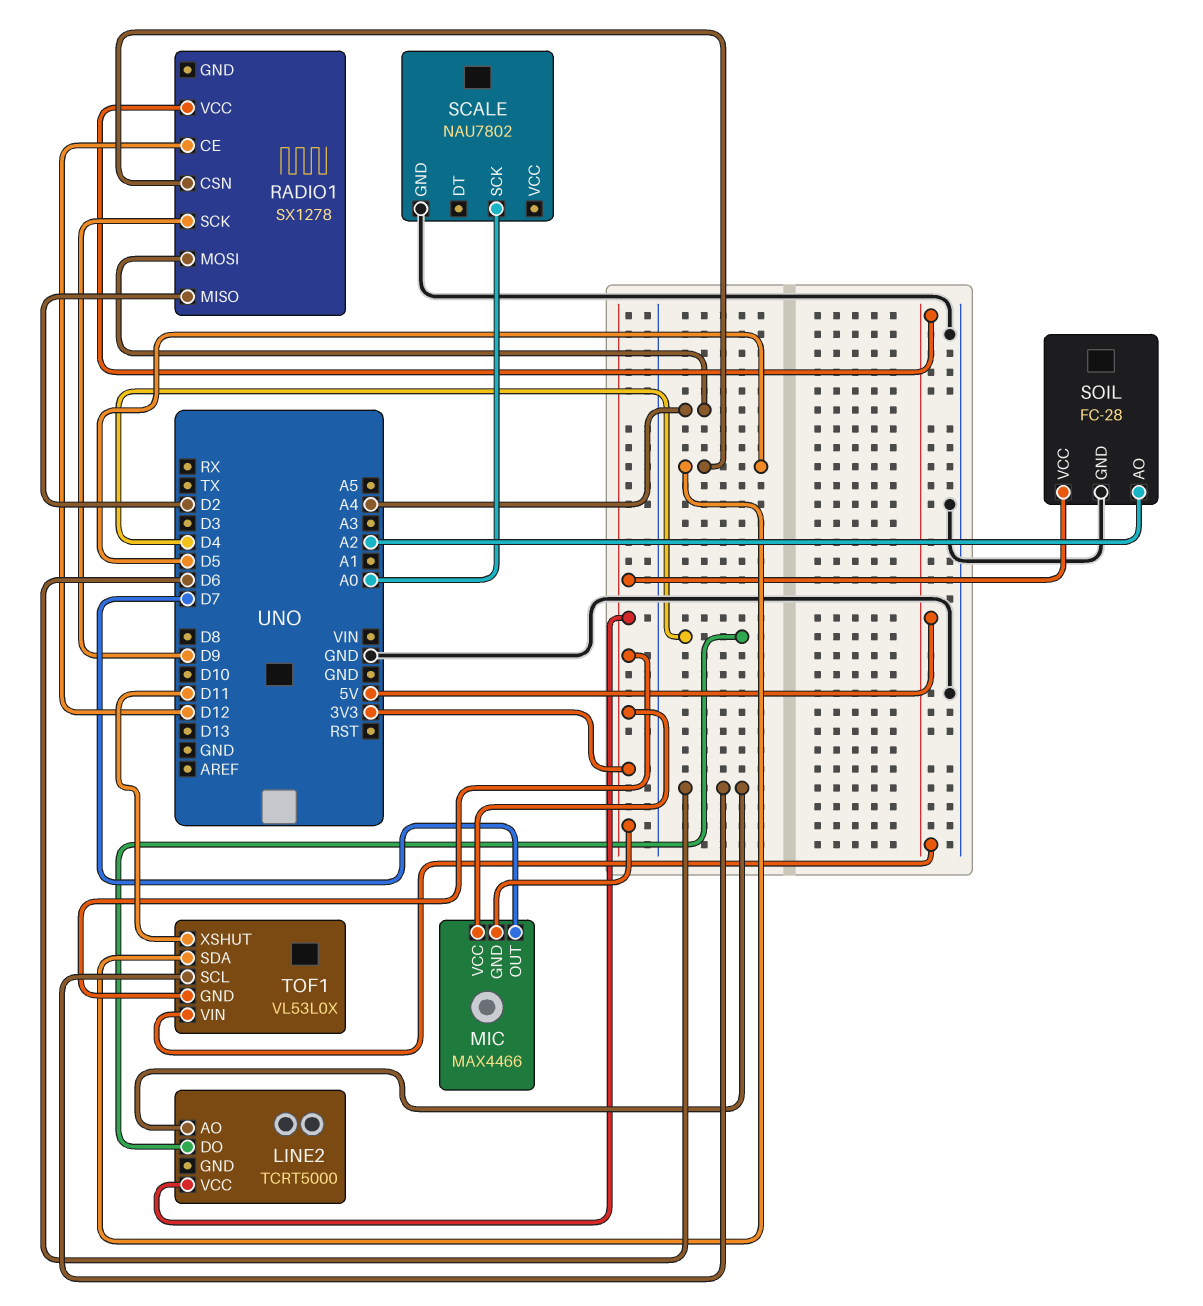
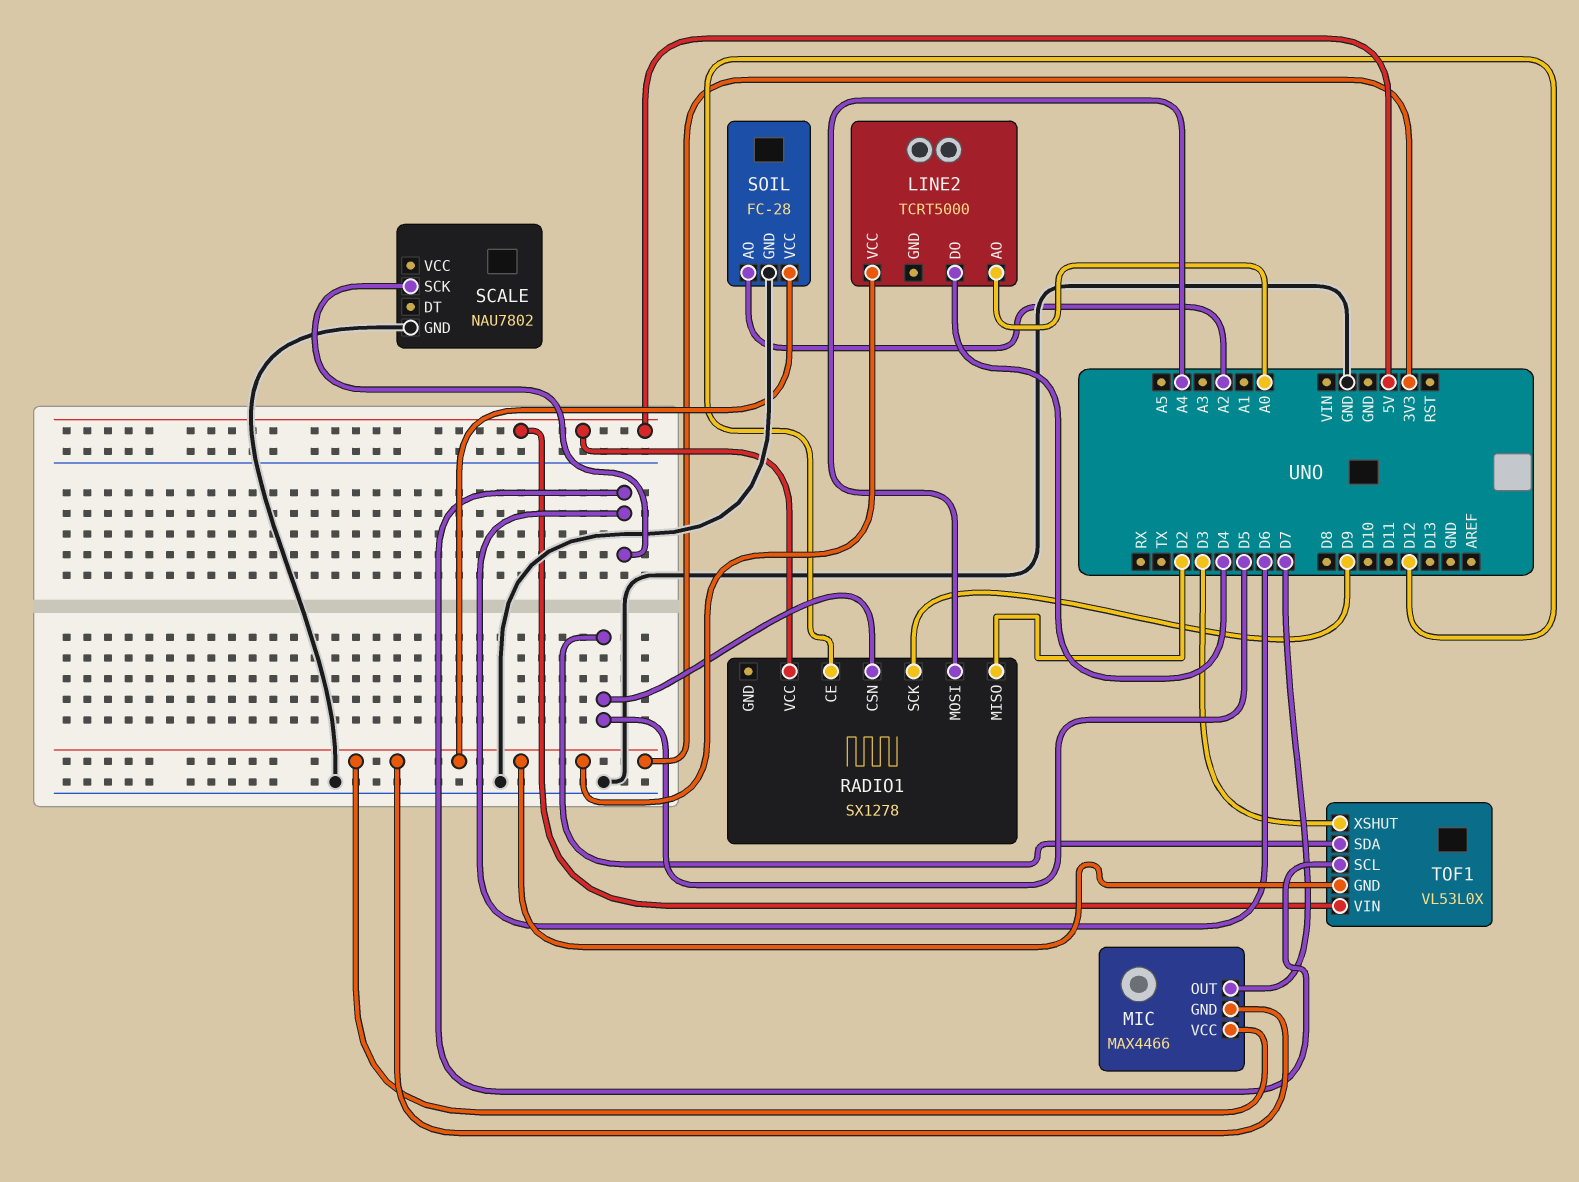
LINE2 pin AO: D6 -> A0
SCALE pin SCK: A0 -> D6
TOF1 pin XSHUT: D11 -> D3

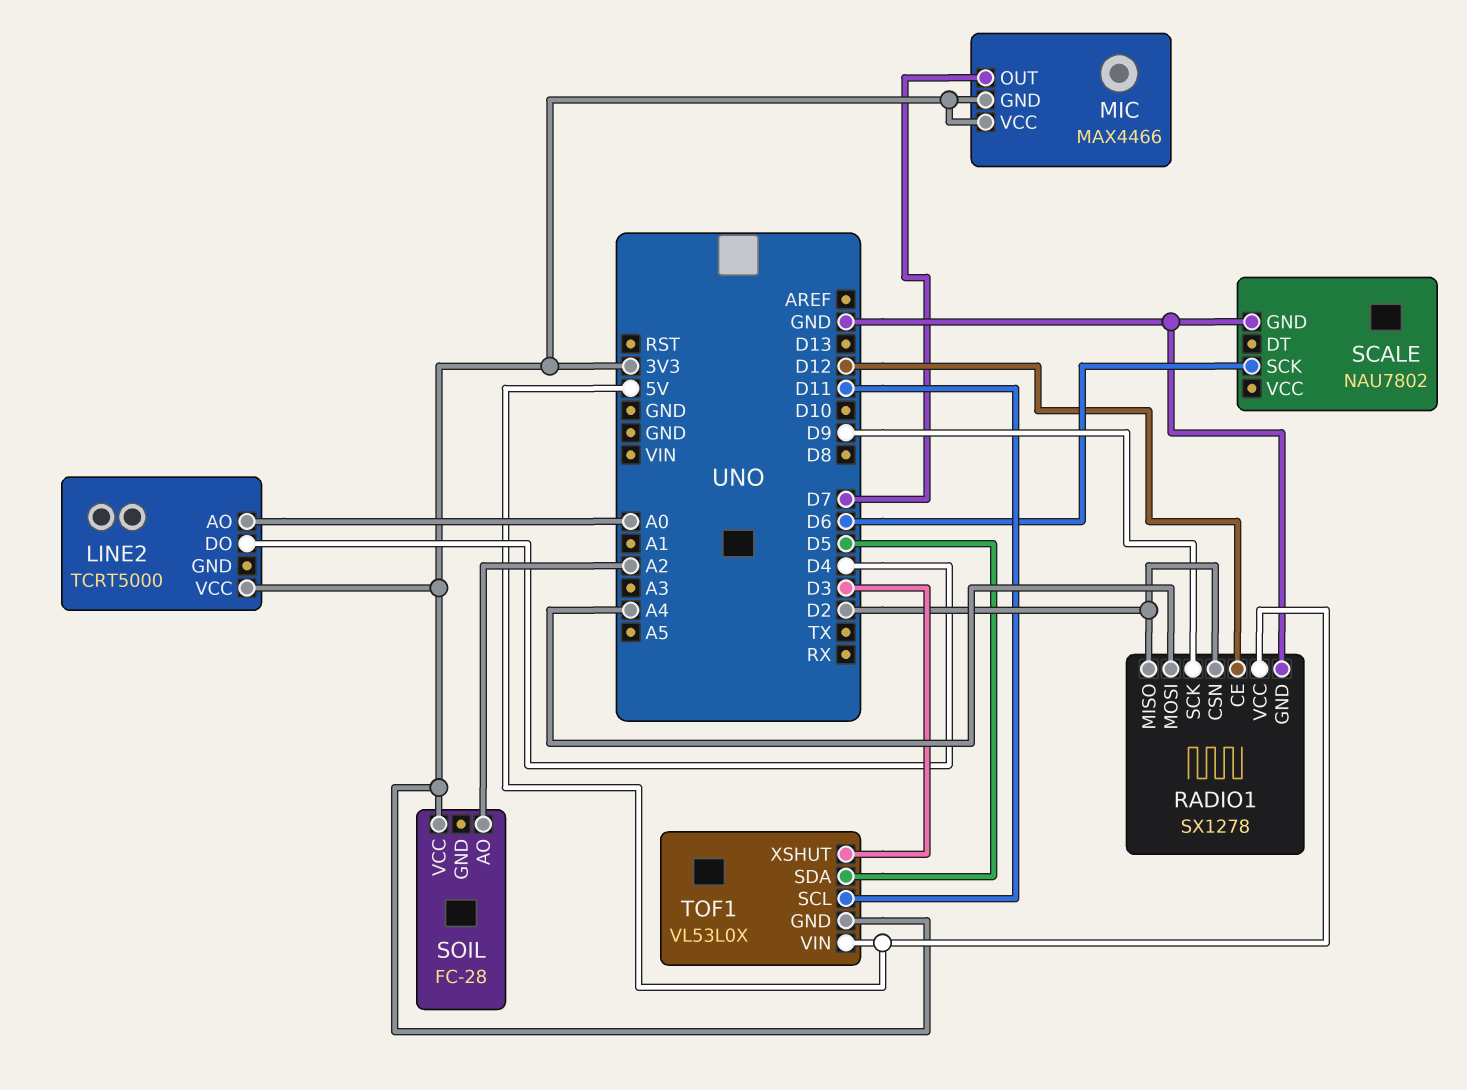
RADIO1 pin CSN: D5 -> D2
RADIO1 pin GND: none -> GND
SOIL pin GND: GND -> none
TOF1 pin SCL: D6 -> D11

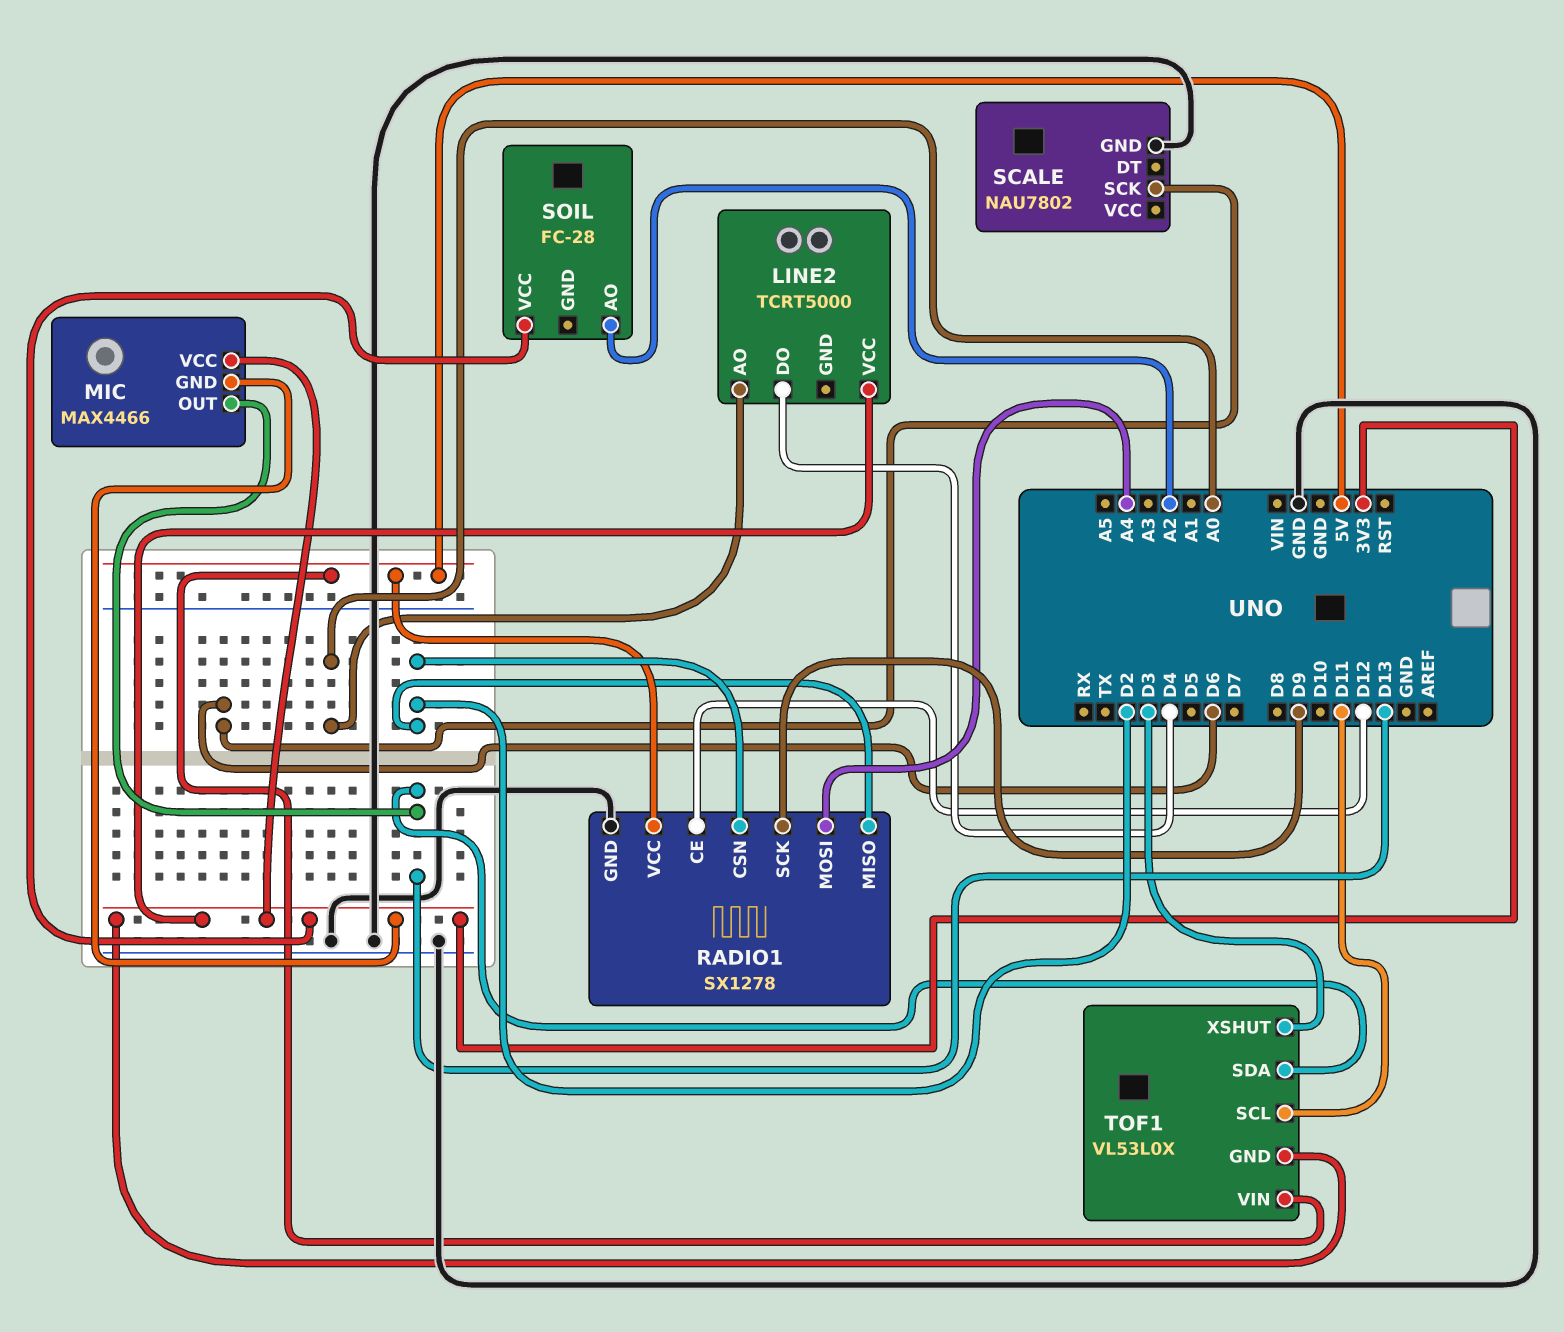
MIC pin OUT: D7 -> D13
TOF1 pin SDA: D5 -> D13

